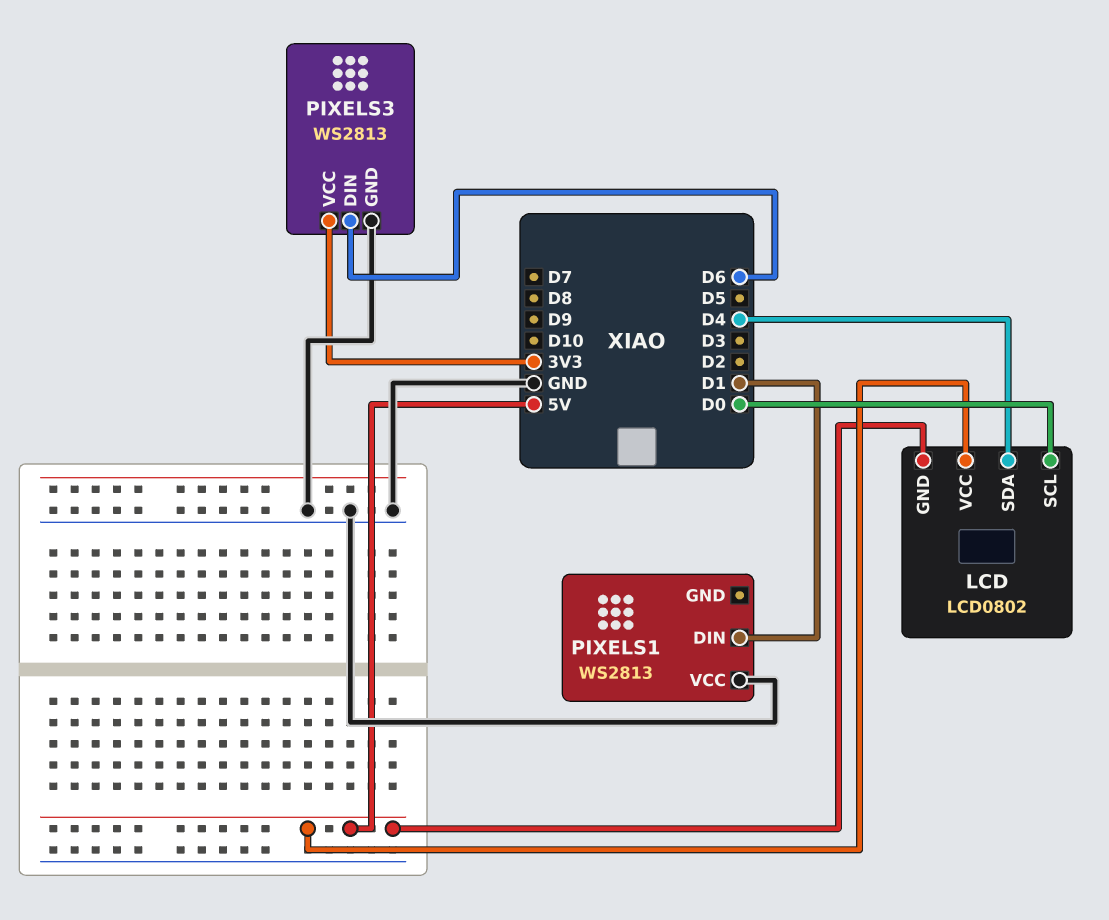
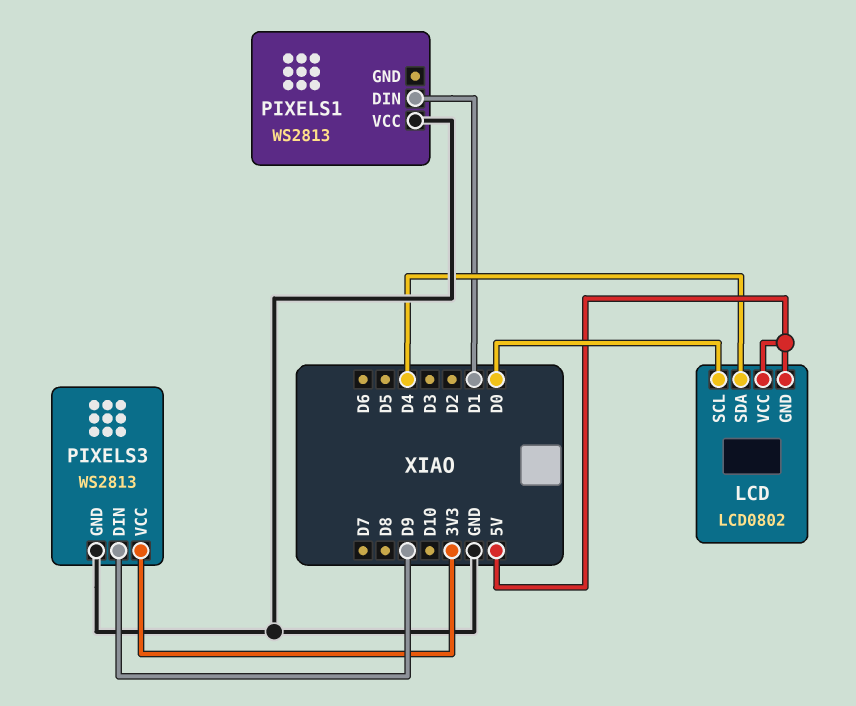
PIXELS3 pin DIN: D6 -> D9

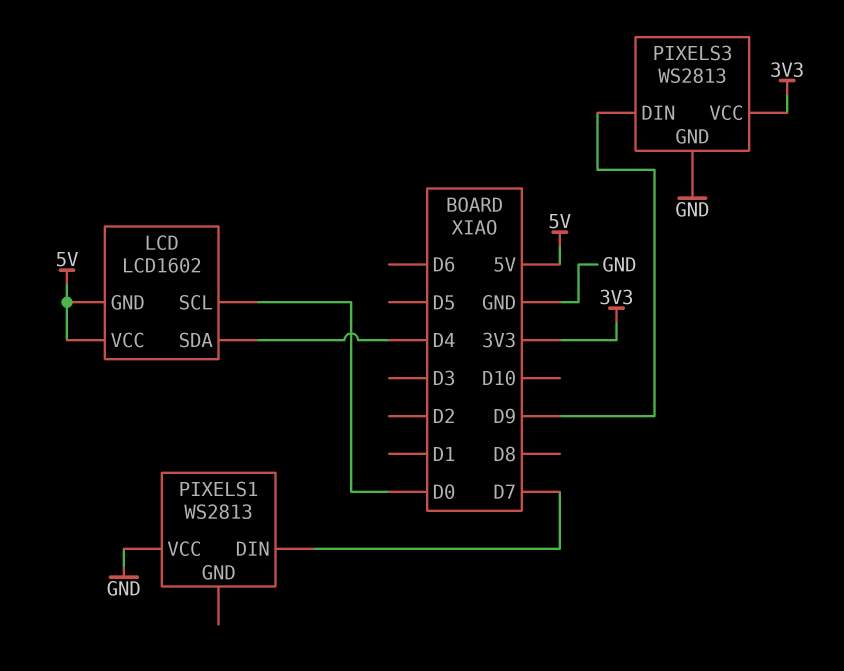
LCD: LCD0802 -> LCD1602
PIXELS1 pin DIN: D1 -> D7

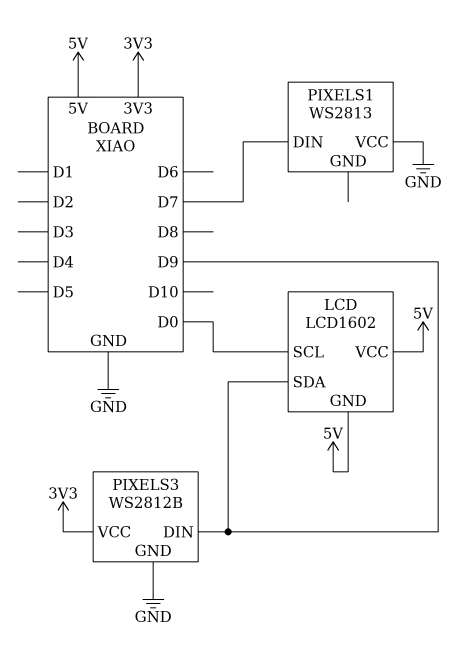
LCD pin SDA: D4 -> D9
PIXELS3: WS2813 -> WS2812B

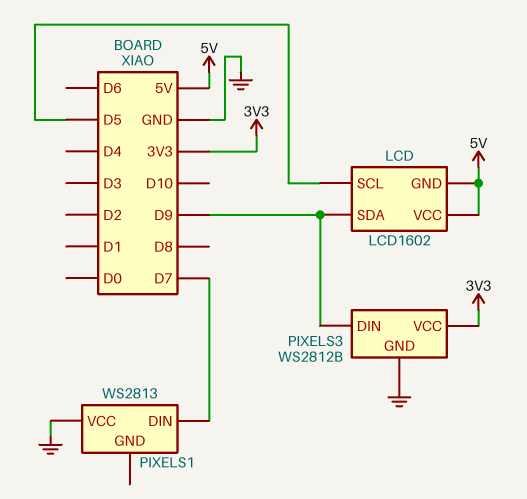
LCD pin SCL: D0 -> D5

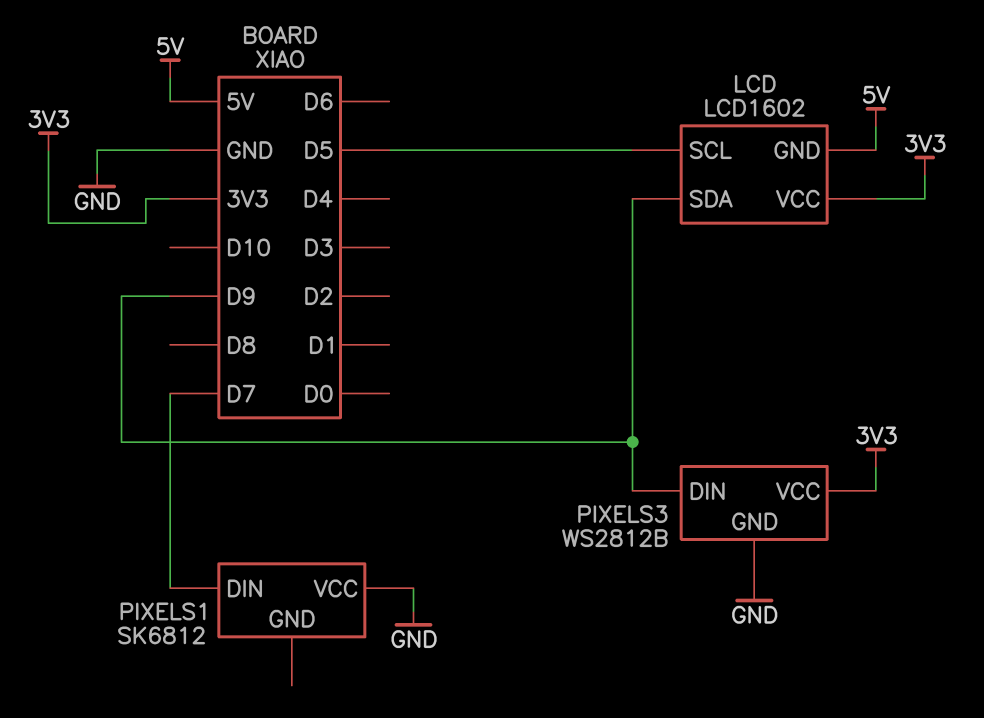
LCD pin VCC: 5V -> 3V3
PIXELS1: WS2813 -> SK6812

